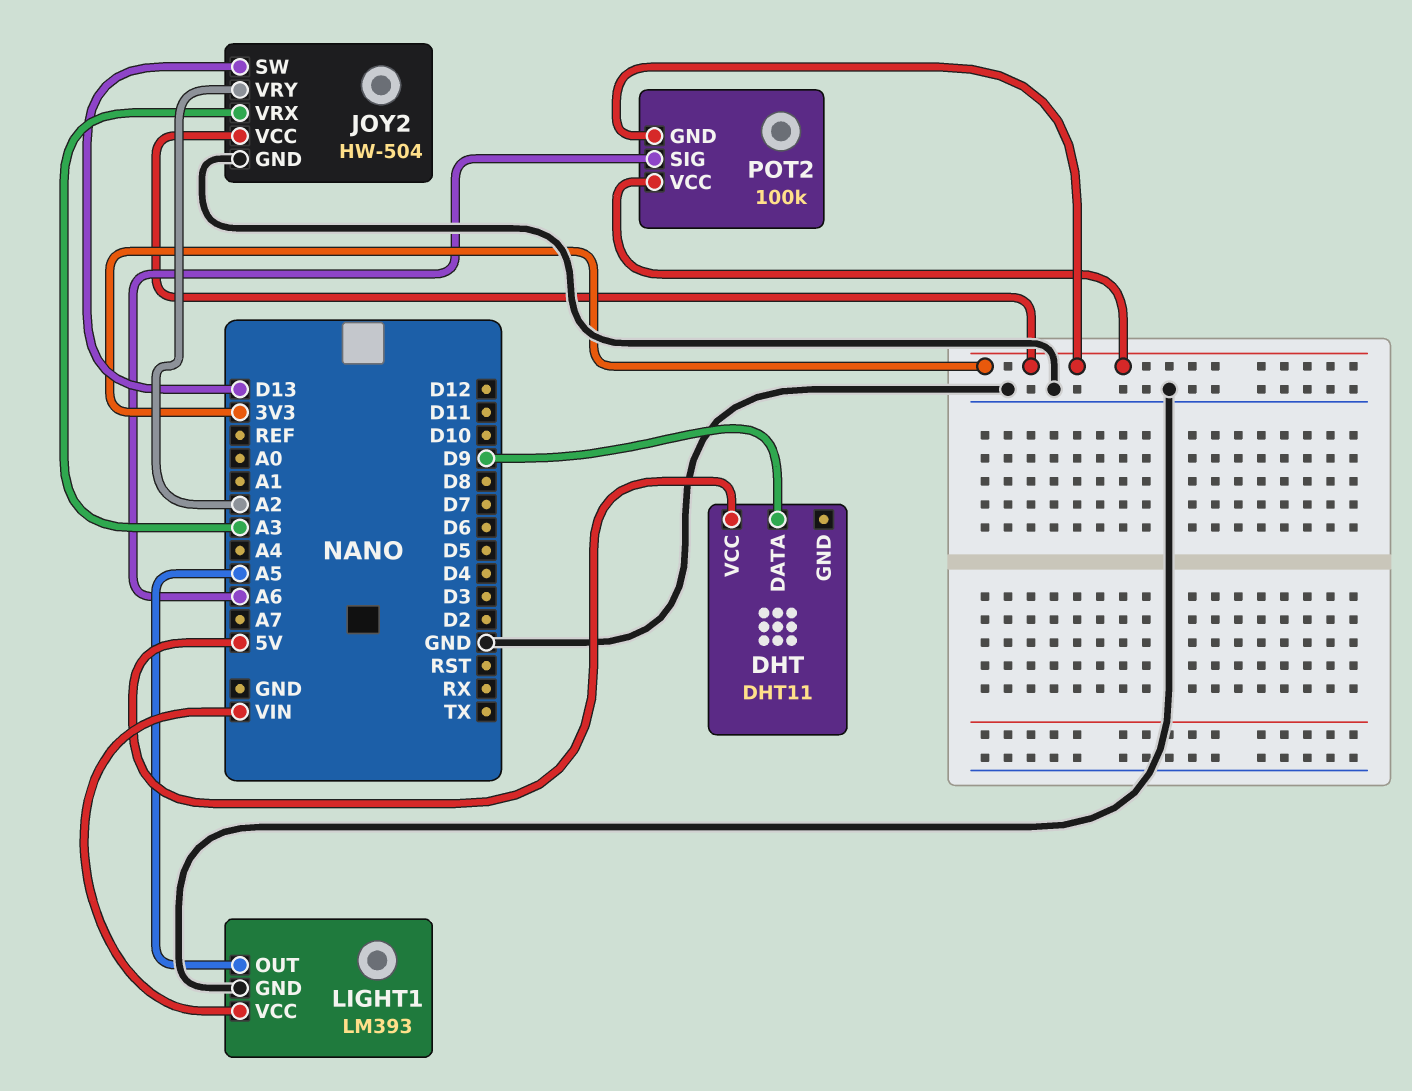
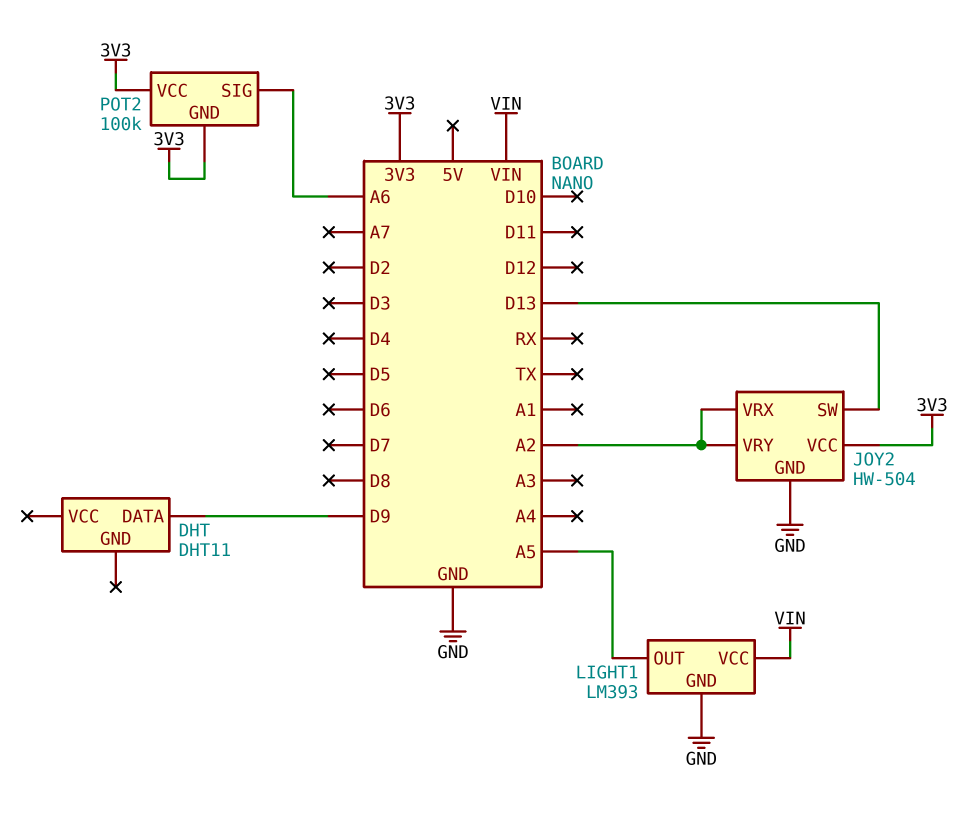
DHT pin VCC: 5V -> none
JOY2 pin VRX: A3 -> A2

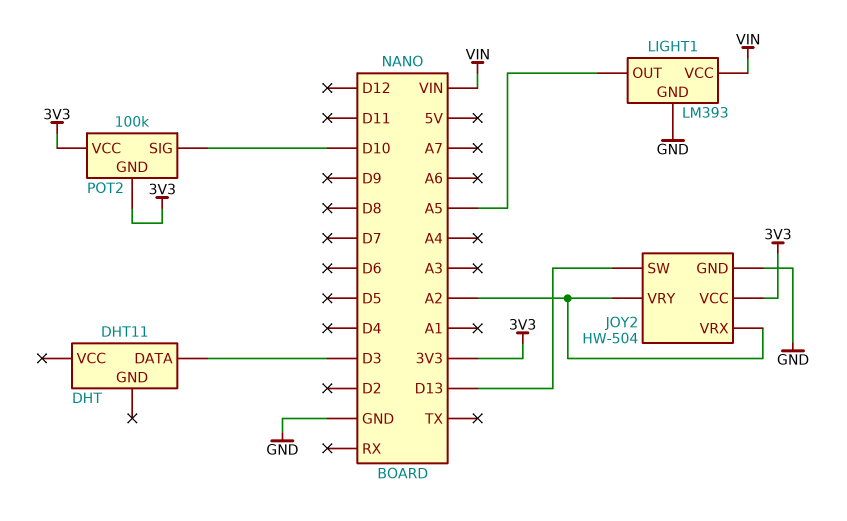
DHT pin DATA: D9 -> D3
POT2 pin SIG: A6 -> D10

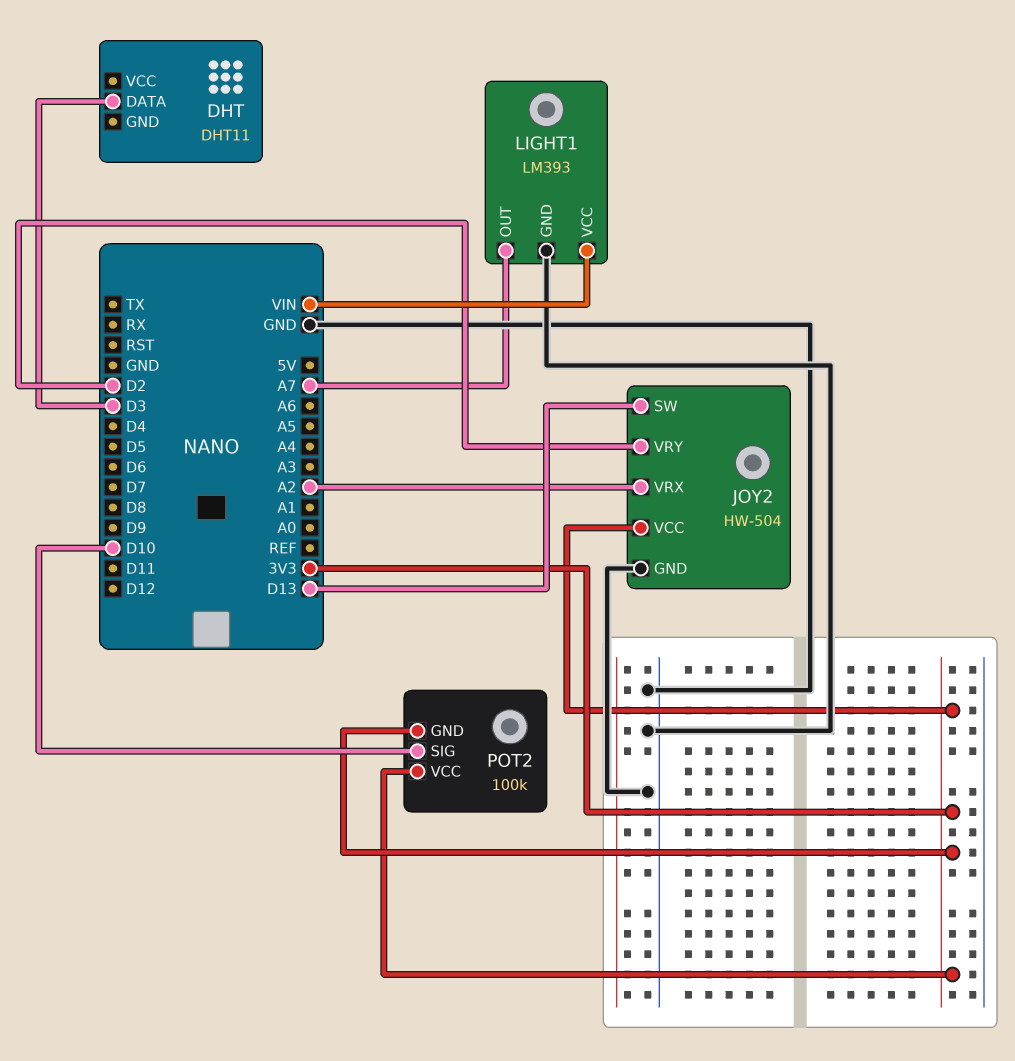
JOY2 pin VRY: A2 -> D2
LIGHT1 pin OUT: A5 -> A7

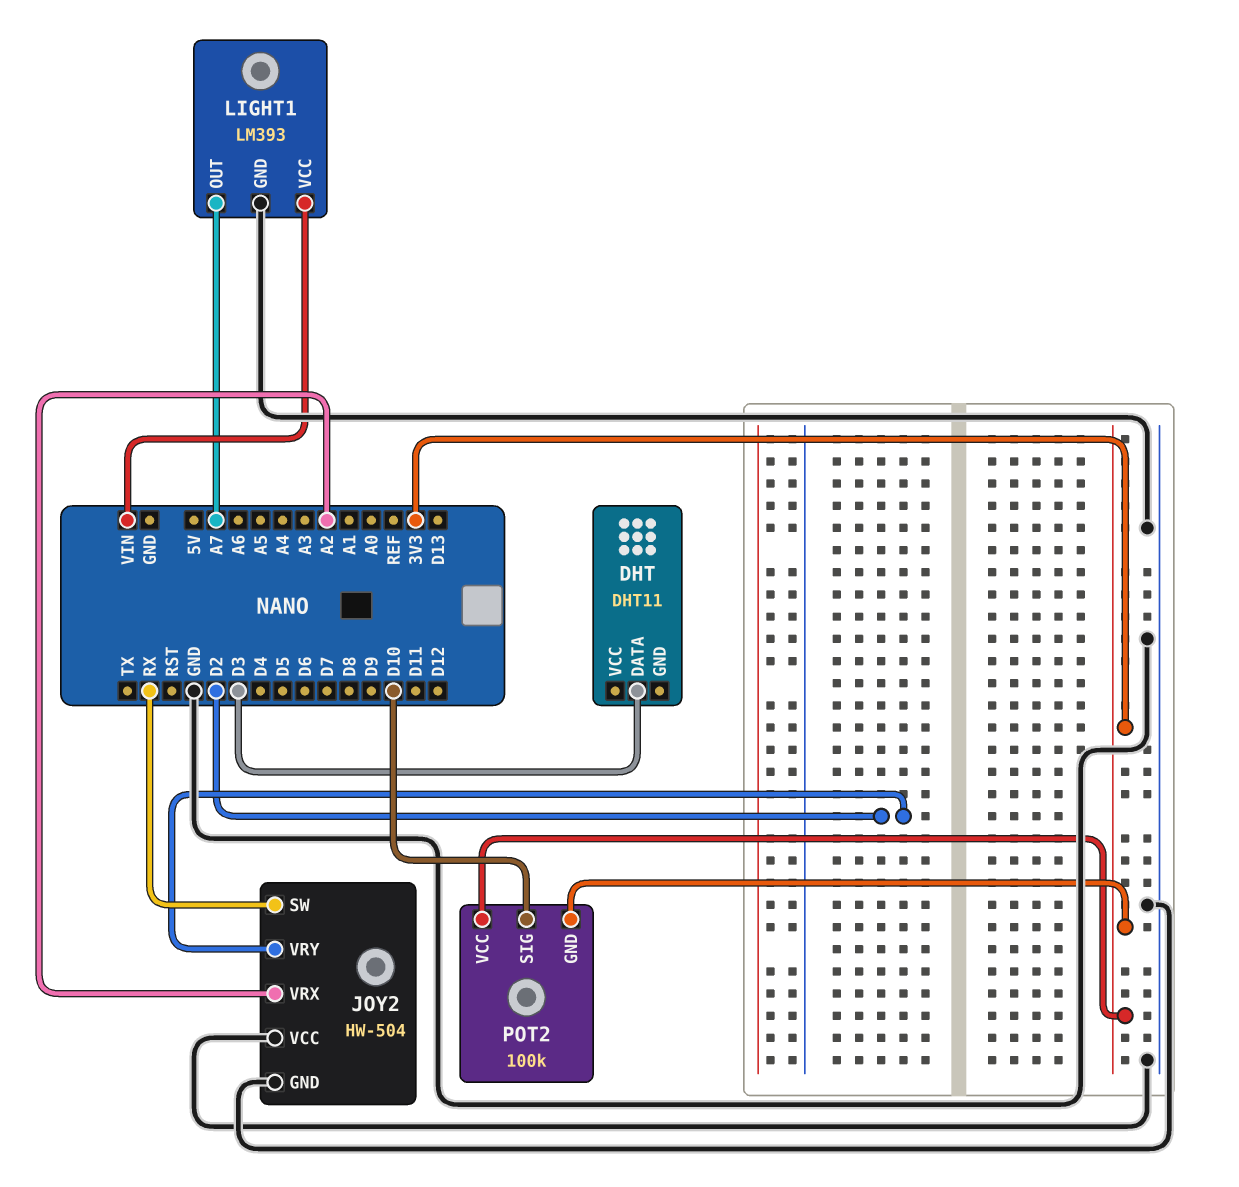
JOY2 pin SW: D13 -> RX
JOY2 pin VCC: 3V3 -> GND

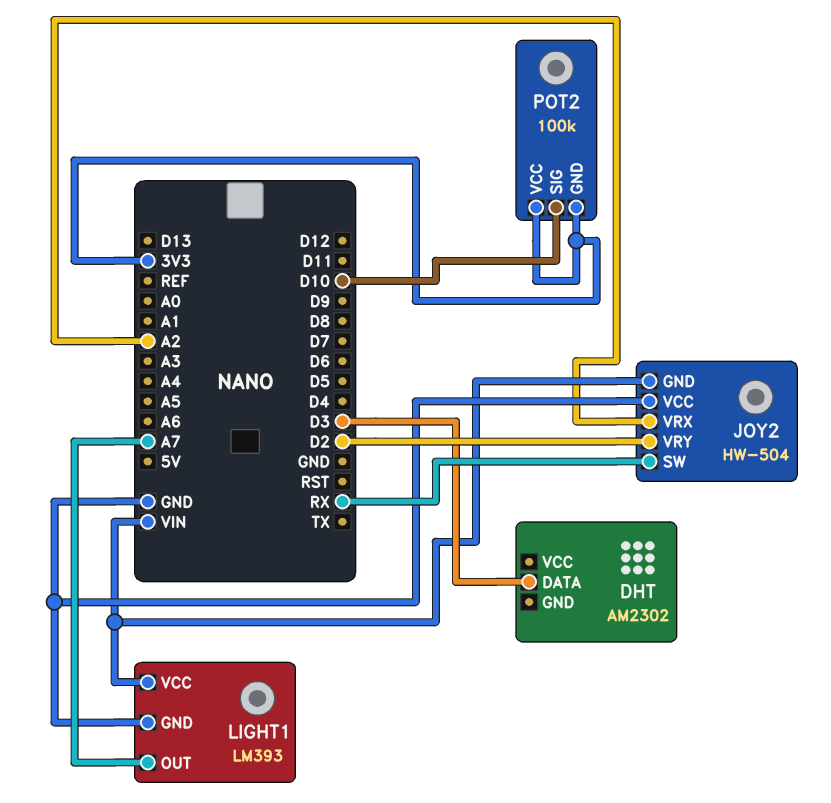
DHT: DHT11 -> AM2302
JOY2 pin GND: GND -> VIN

